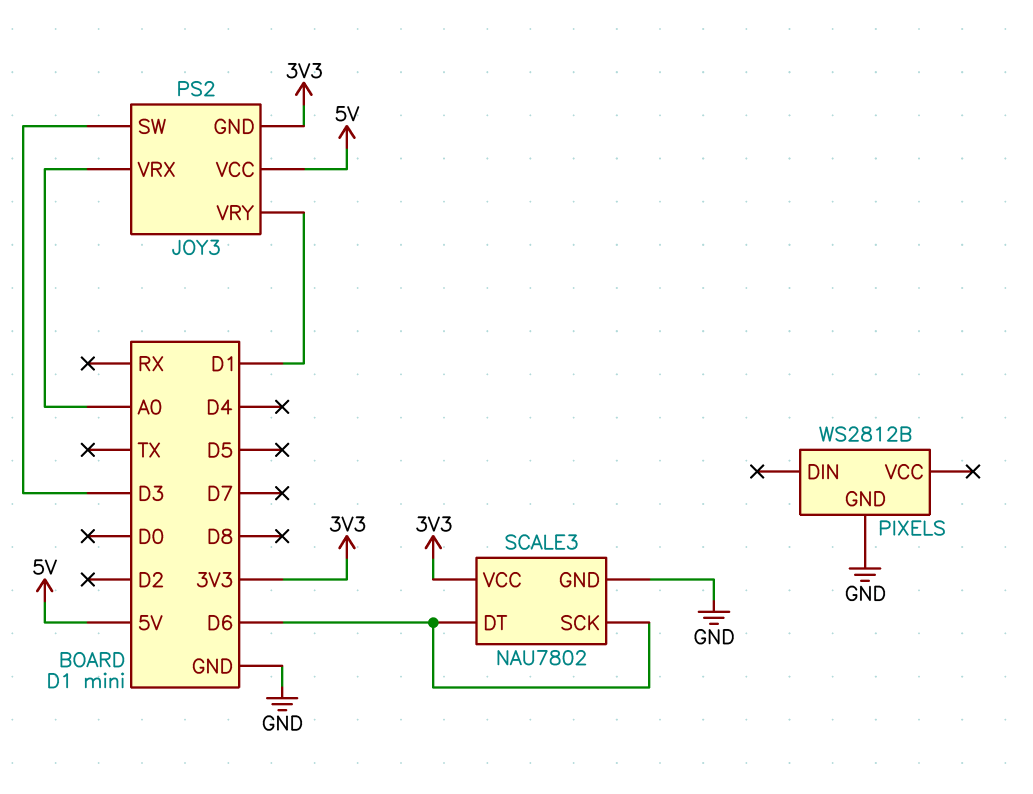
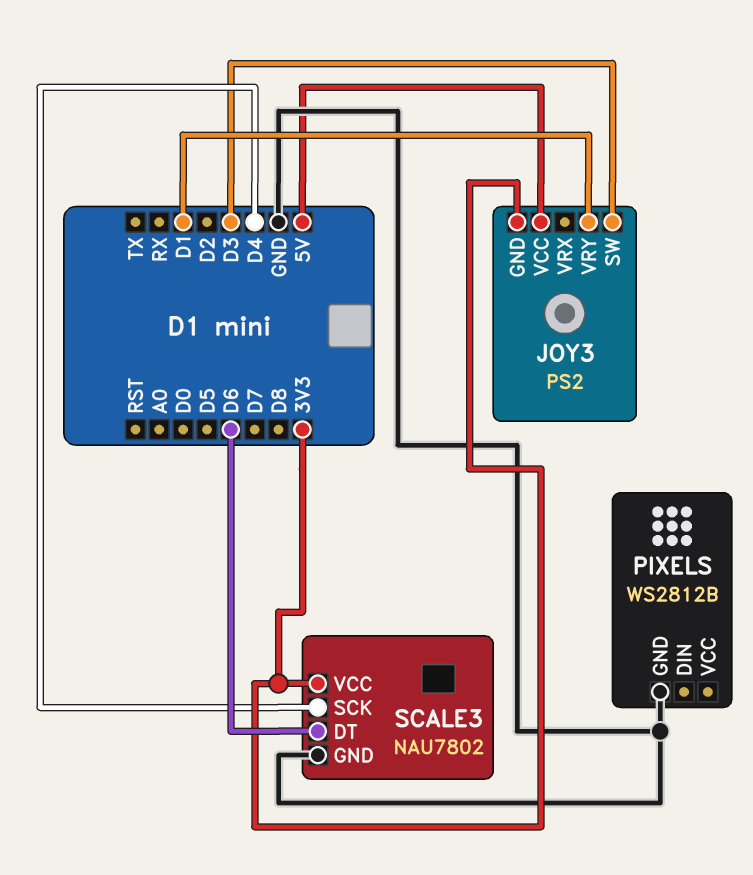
JOY3 pin VRX: A0 -> none
SCALE3 pin SCK: D6 -> D4

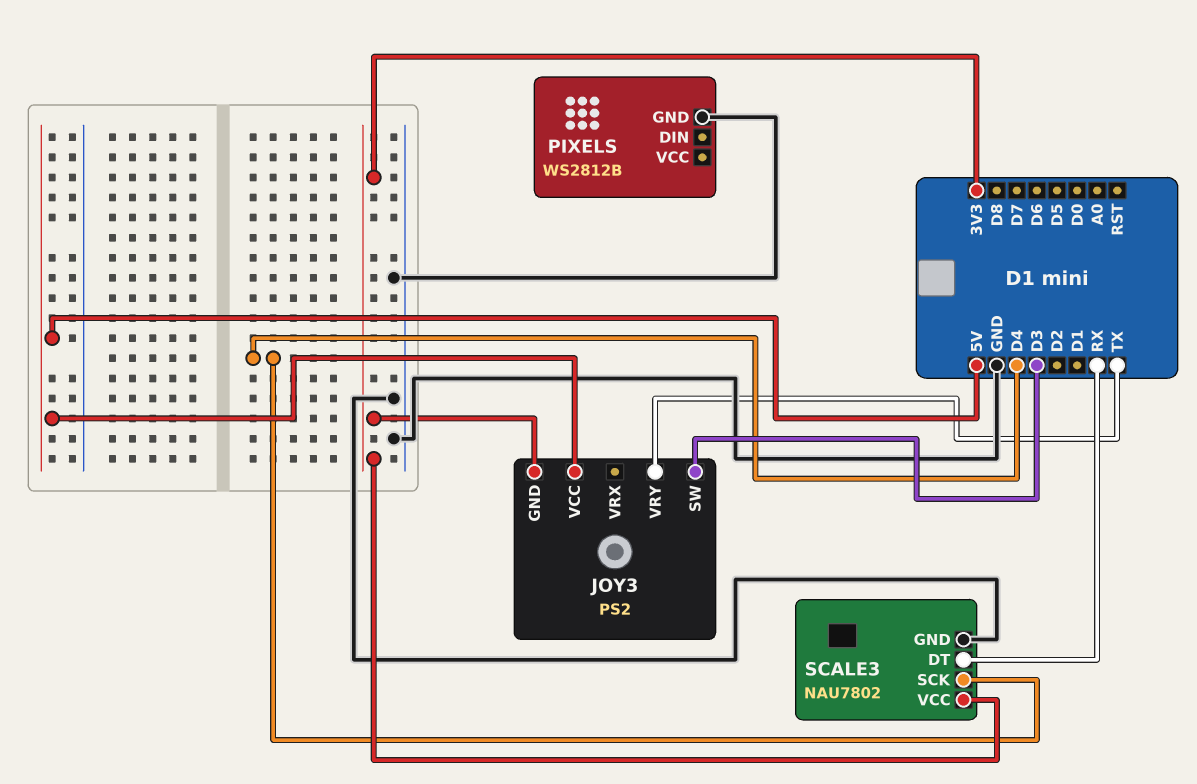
JOY3 pin VRY: D1 -> TX
SCALE3 pin DT: D6 -> RX

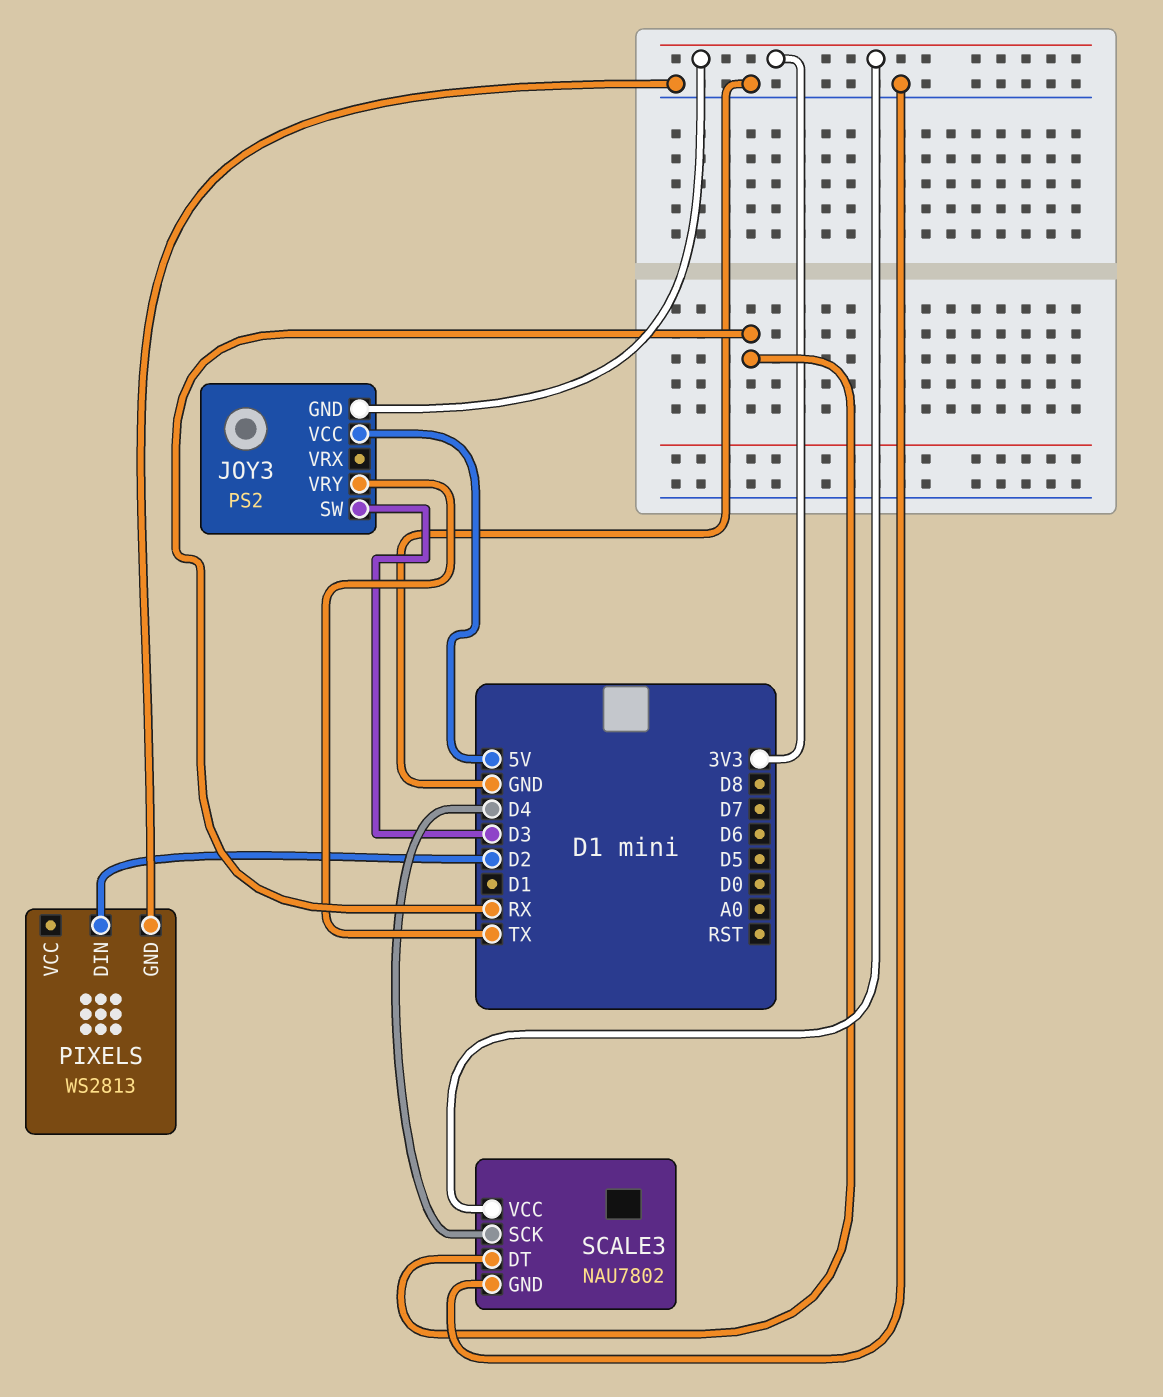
PIXELS: WS2812B -> WS2813
PIXELS pin DIN: none -> D2

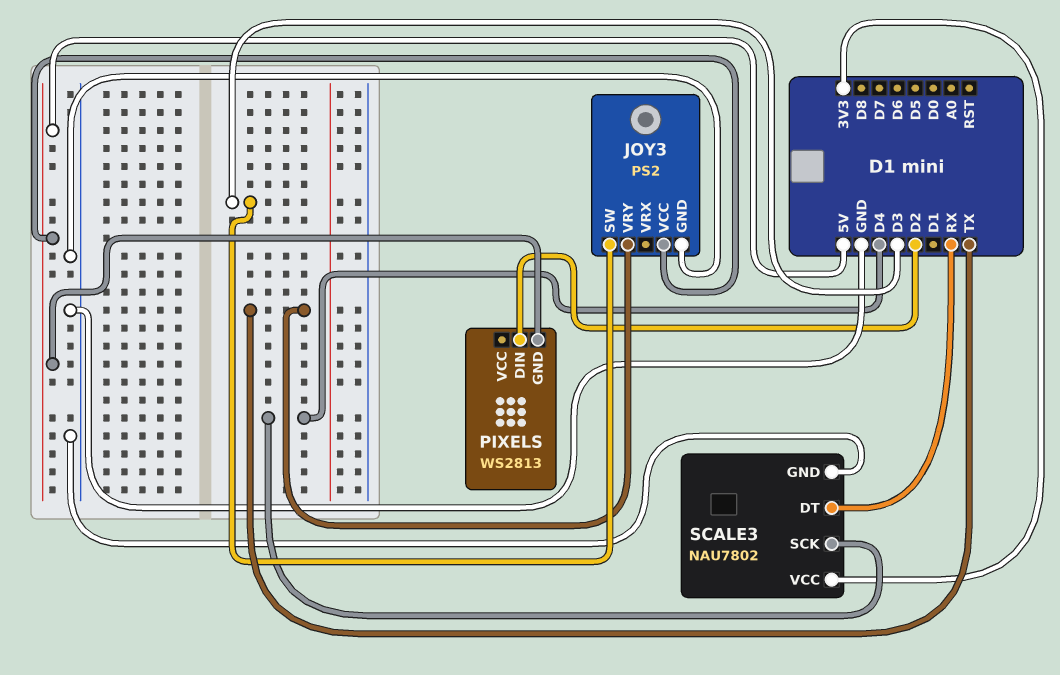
JOY3 pin GND: 3V3 -> GND
PIXELS pin GND: GND -> 5V

